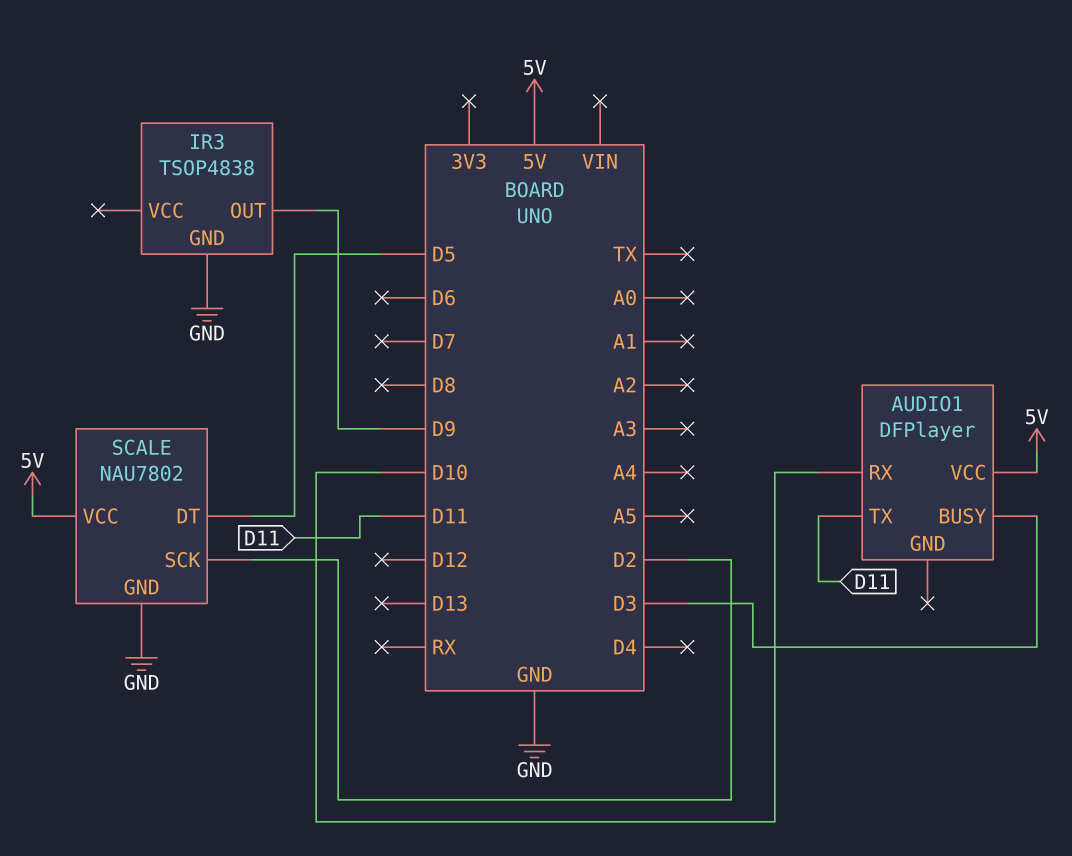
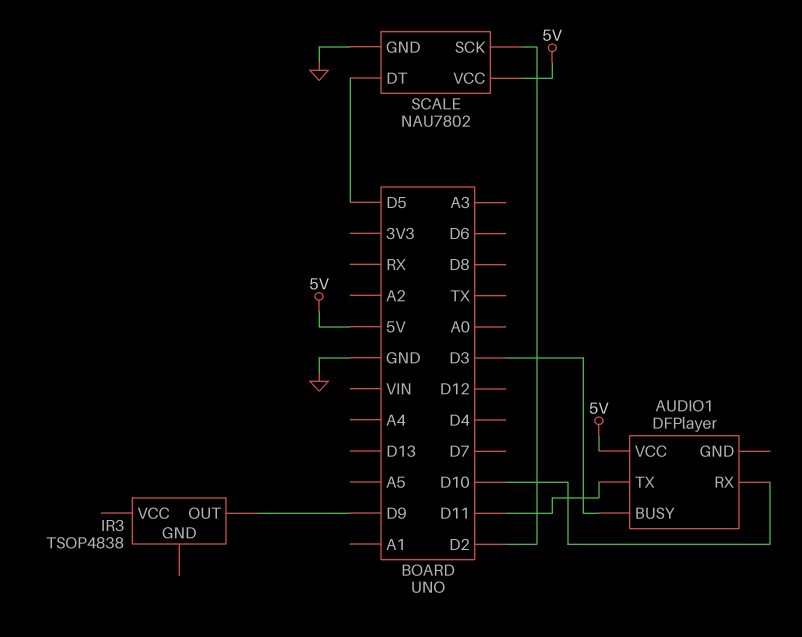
IR3 pin GND: GND -> none

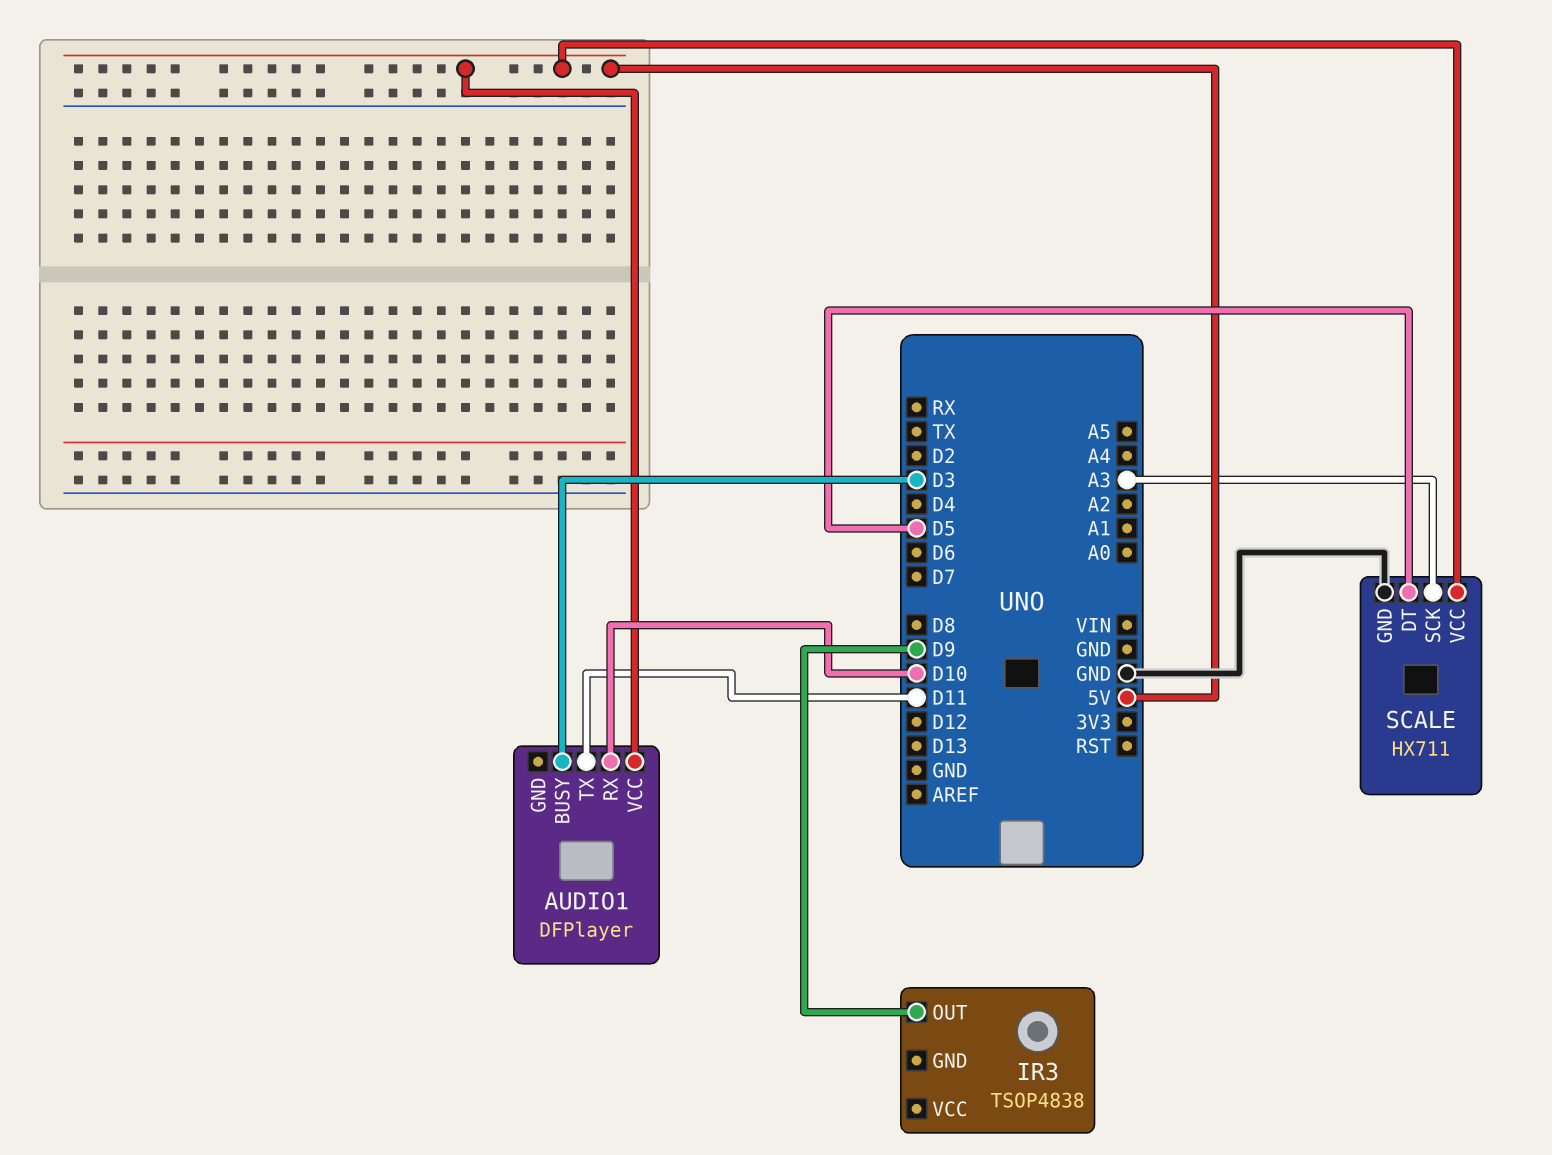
SCALE: NAU7802 -> HX711
SCALE pin SCK: D2 -> A3

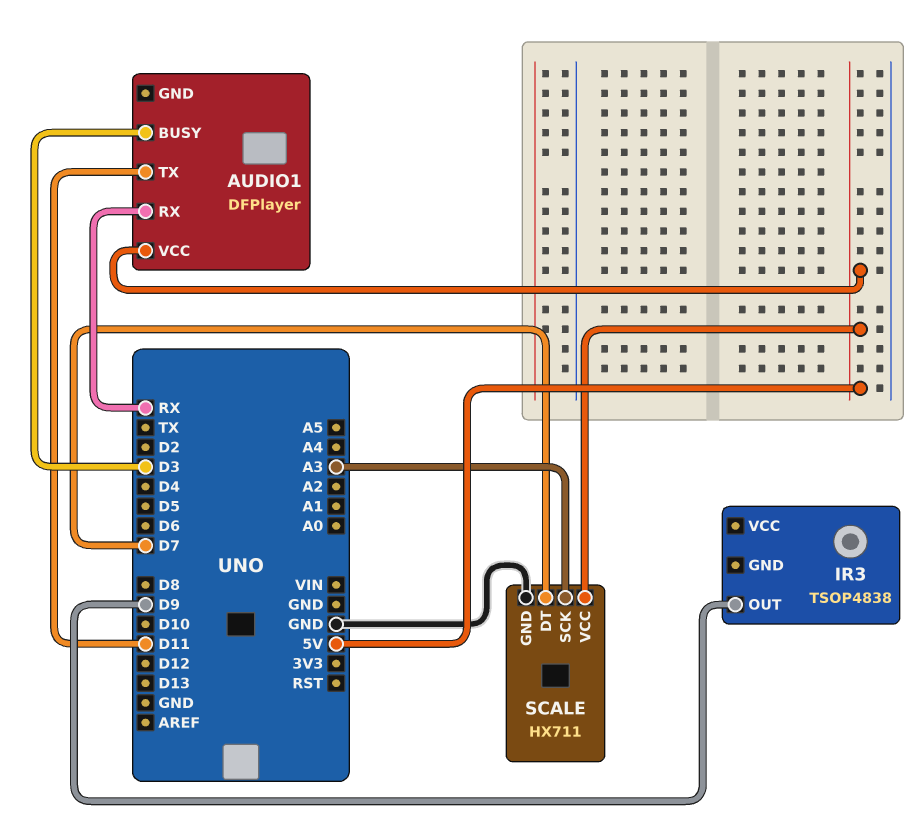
AUDIO1 pin RX: D10 -> RX
SCALE pin DT: D5 -> D7

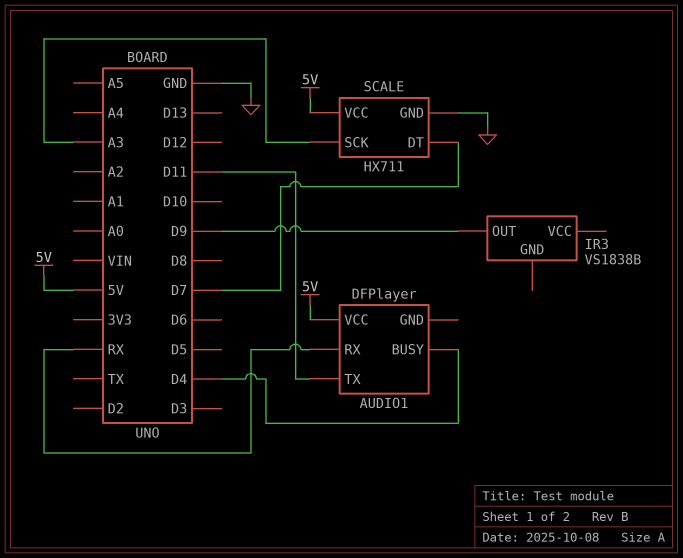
AUDIO1 pin BUSY: D3 -> D4
IR3: TSOP4838 -> VS1838B

